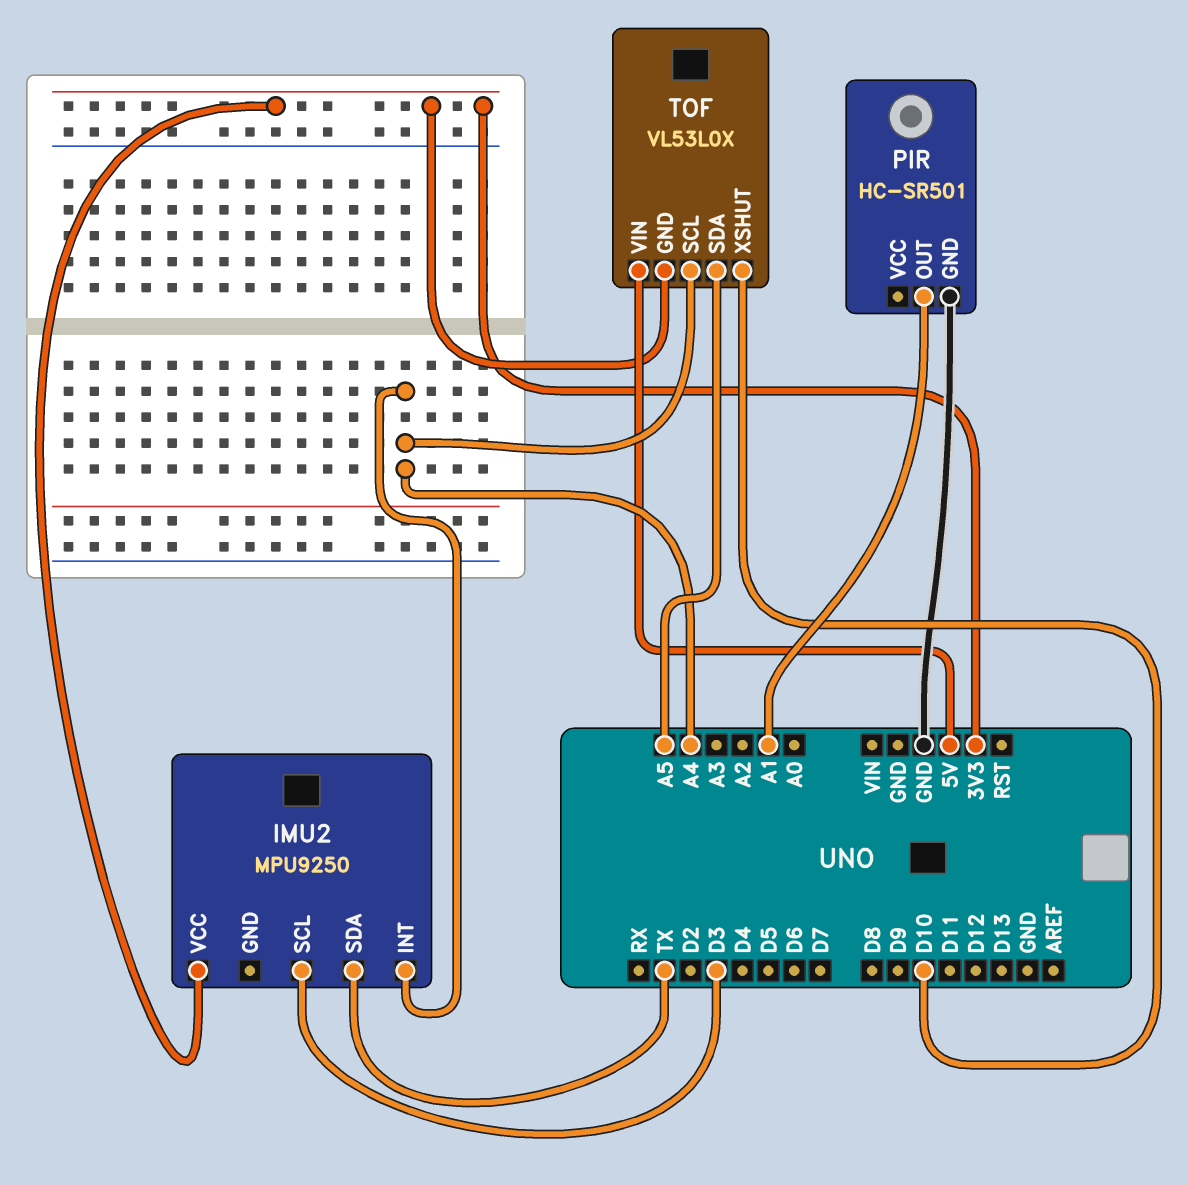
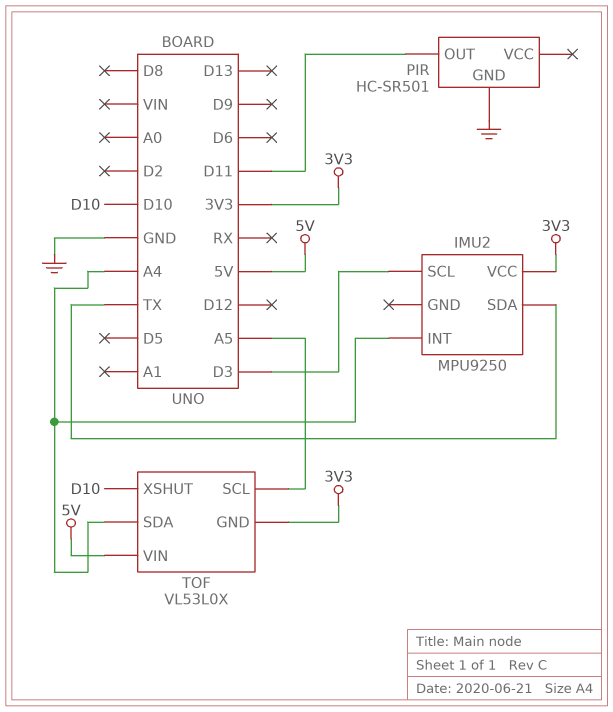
PIR pin OUT: A1 -> D11
TOF pin SCL: A4 -> A5
TOF pin SDA: A5 -> A4

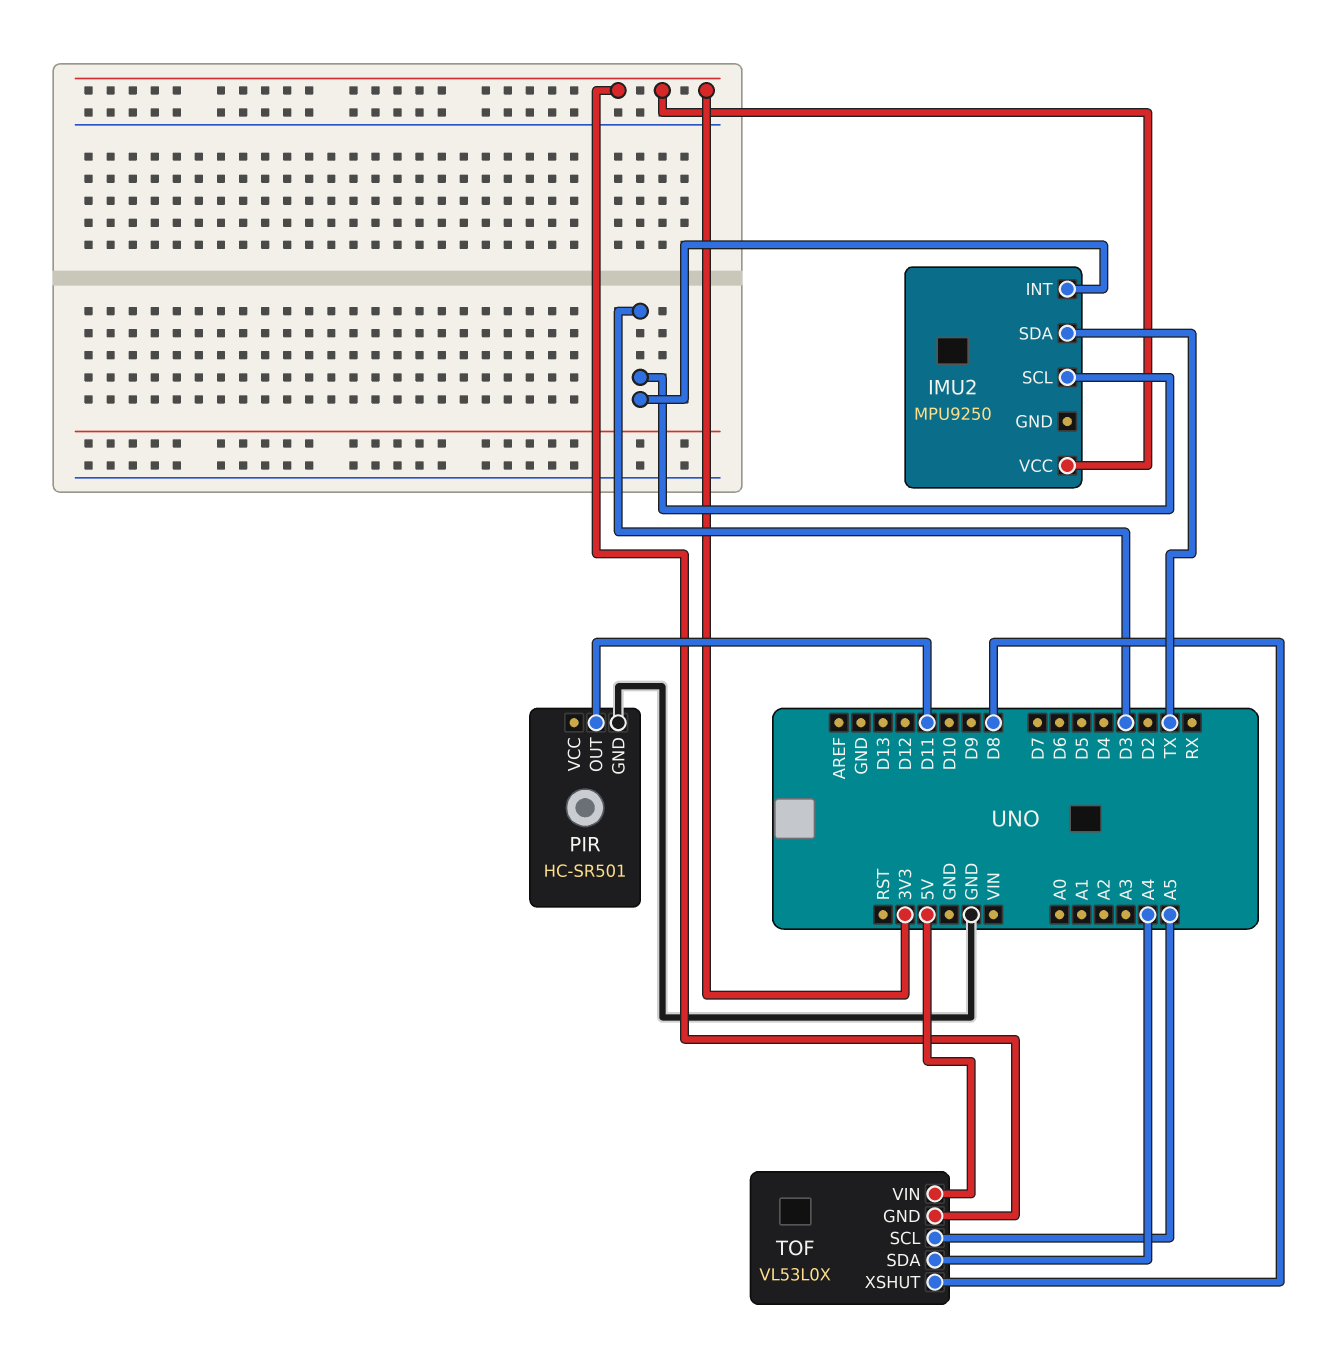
IMU2 pin INT: A4 -> D3
TOF pin XSHUT: D10 -> D8

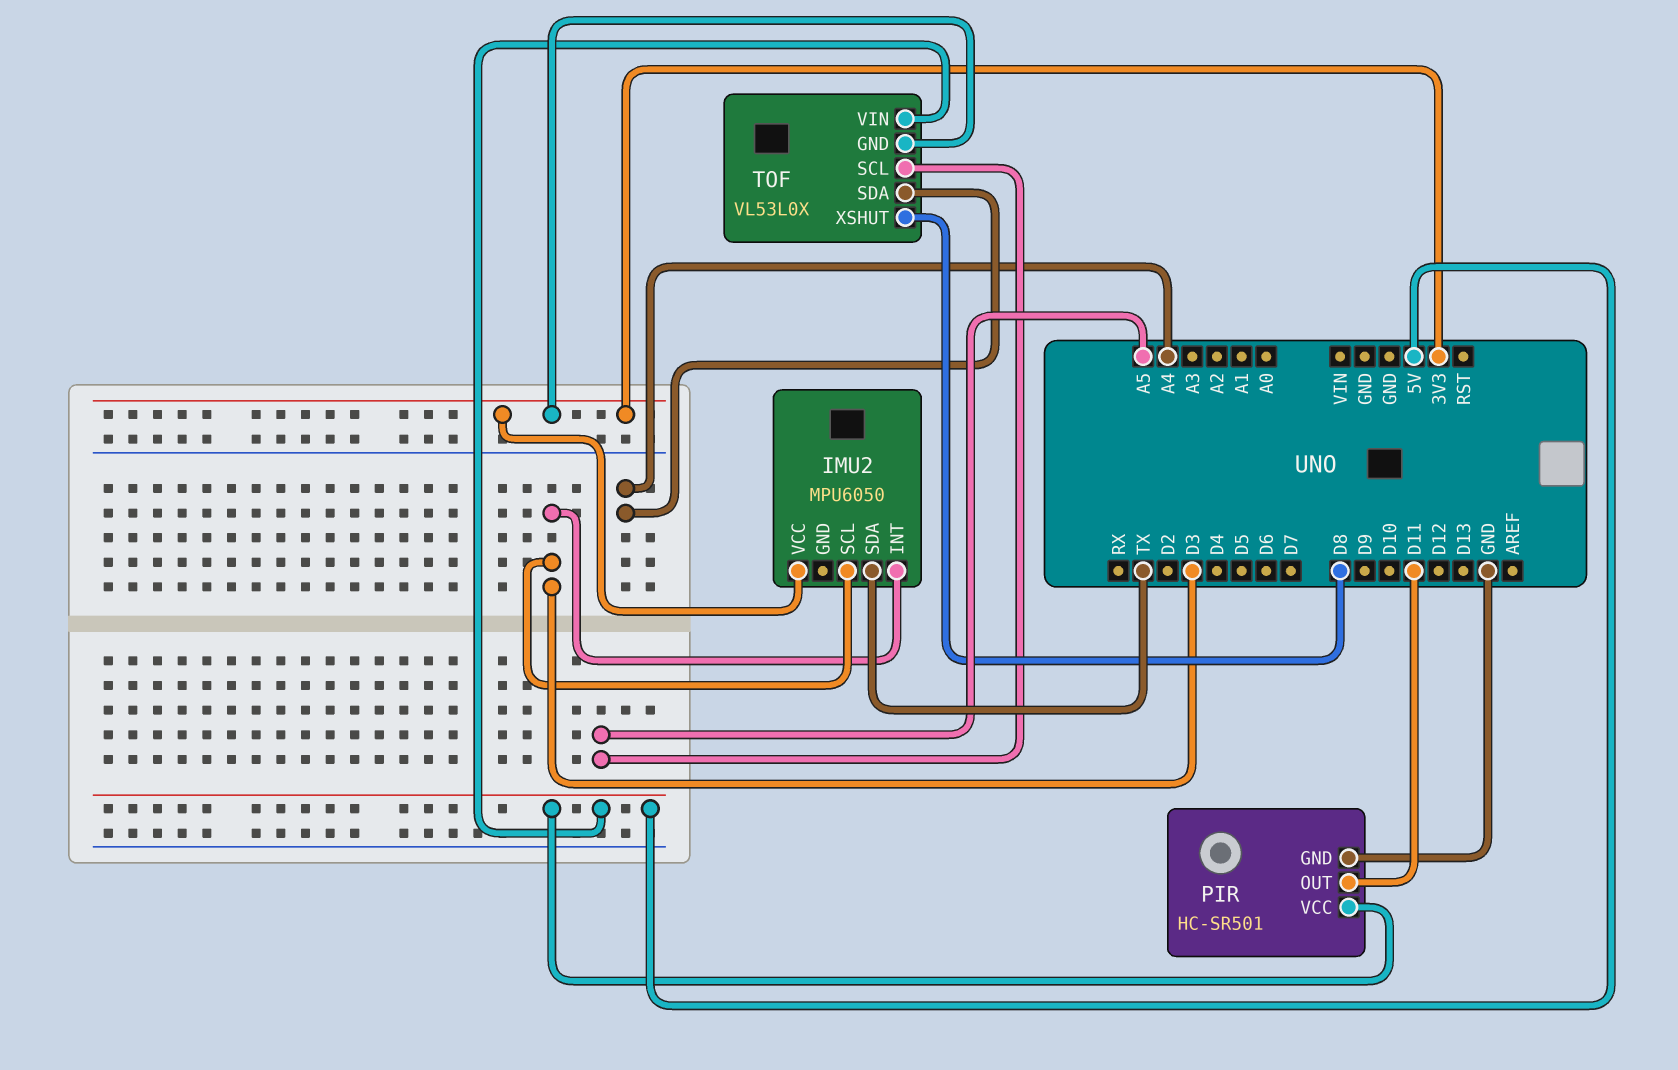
IMU2: MPU9250 -> MPU6050
PIR pin VCC: none -> 5V

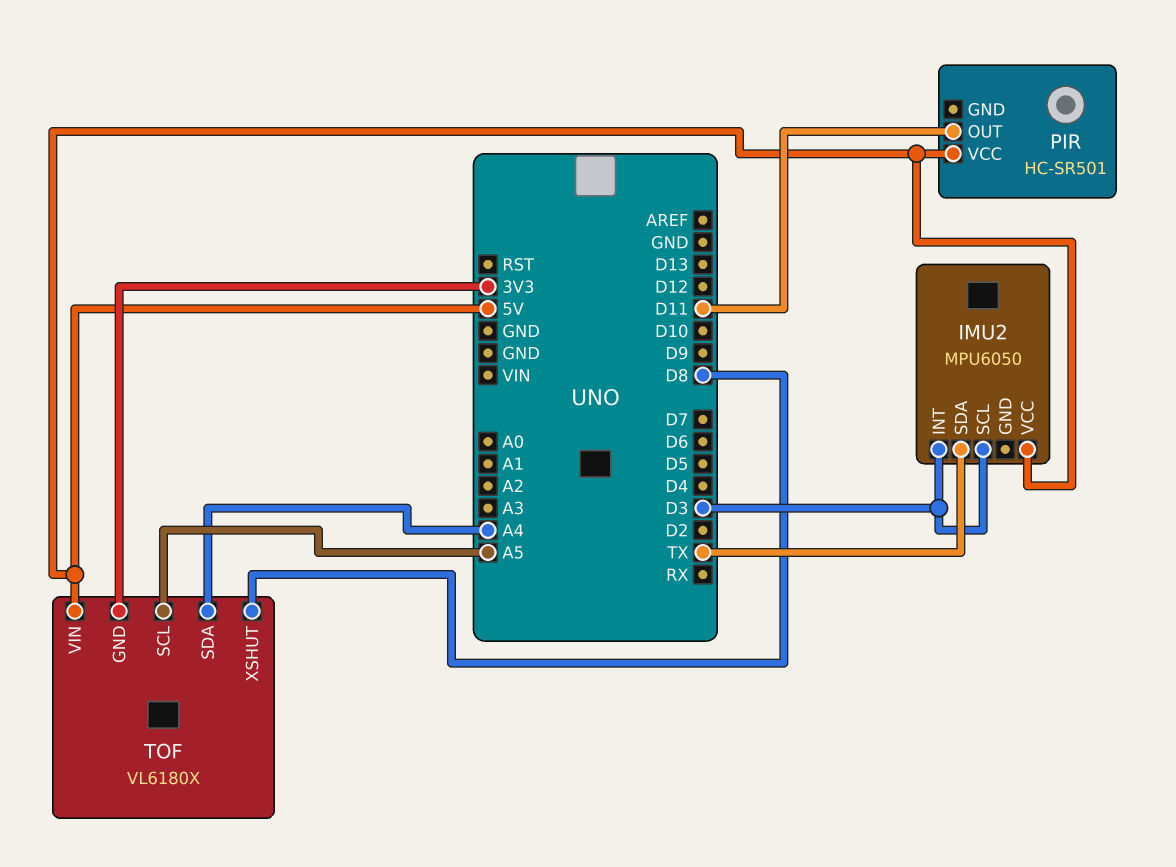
IMU2 pin VCC: 3V3 -> 5V
PIR pin GND: GND -> none
TOF: VL53L0X -> VL6180X

